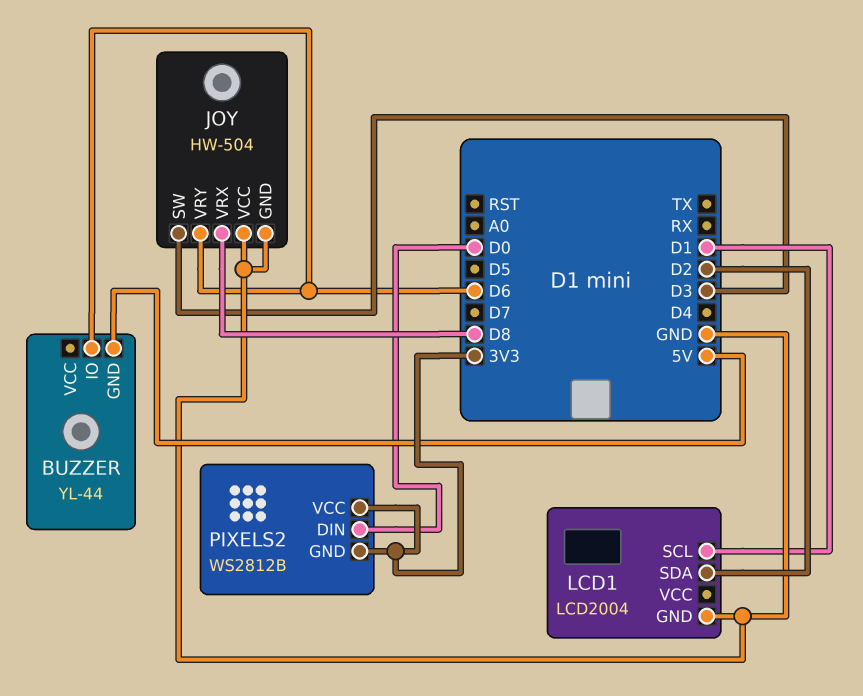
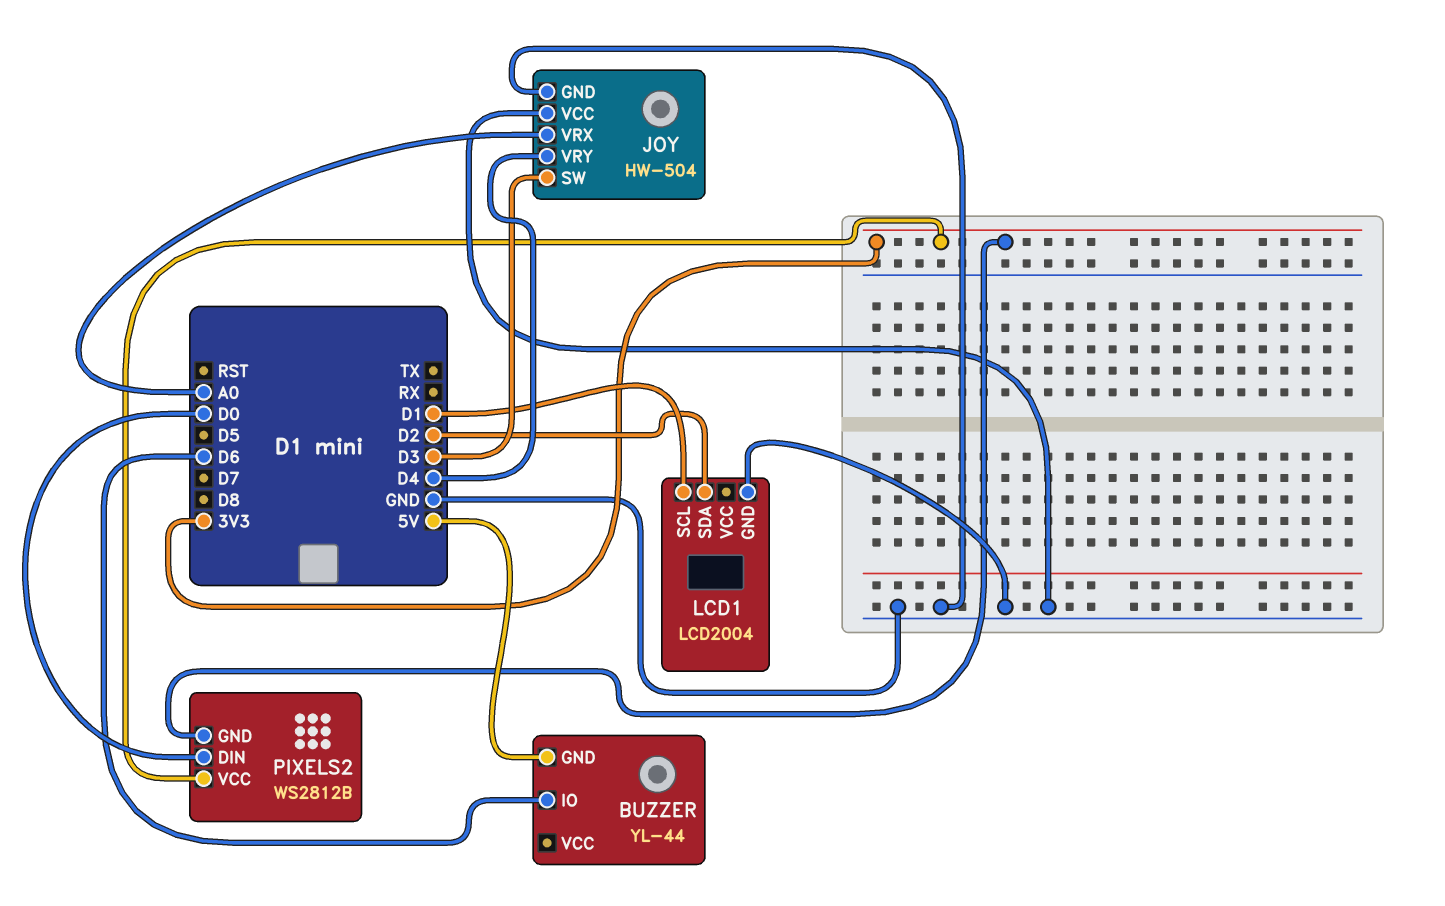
JOY pin VRX: D8 -> A0
JOY pin VRY: D6 -> D4

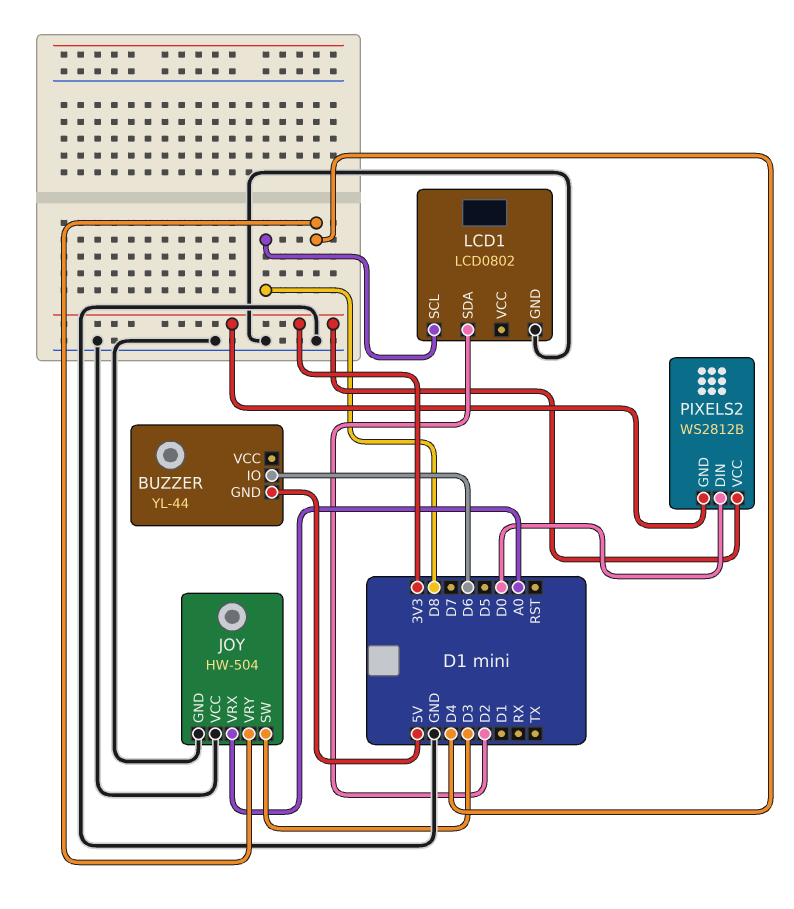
LCD1: LCD2004 -> LCD0802
LCD1 pin SCL: D1 -> D8

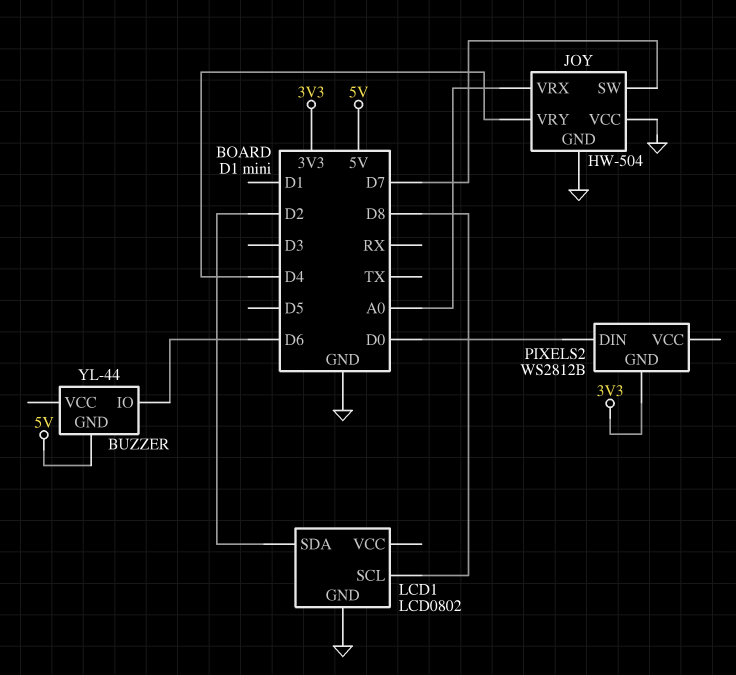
JOY pin SW: D3 -> D7
PIXELS2 pin VCC: 3V3 -> none

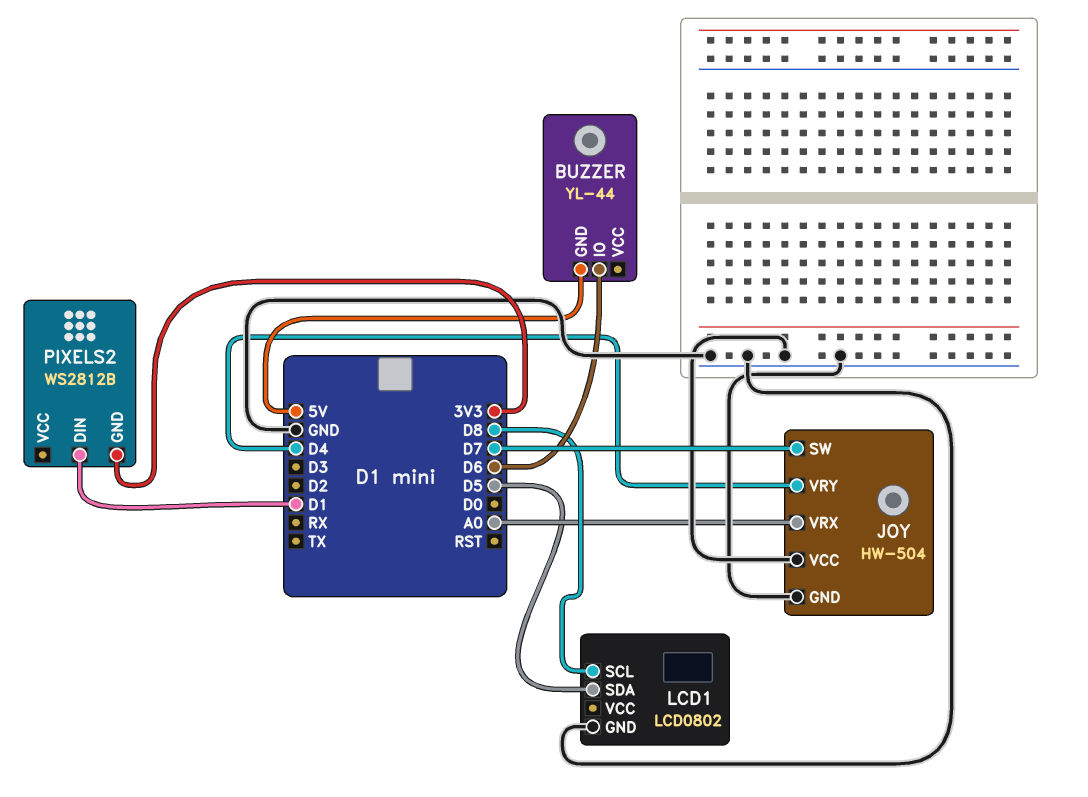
LCD1 pin SDA: D2 -> D5
PIXELS2 pin DIN: D0 -> D1

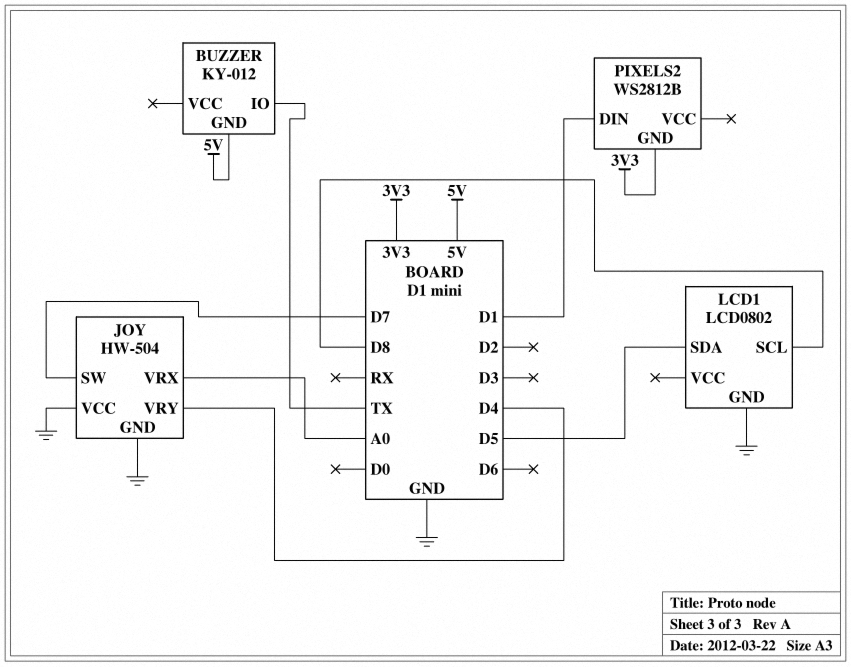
BUZZER: YL-44 -> KY-012
BUZZER pin IO: D6 -> TX

